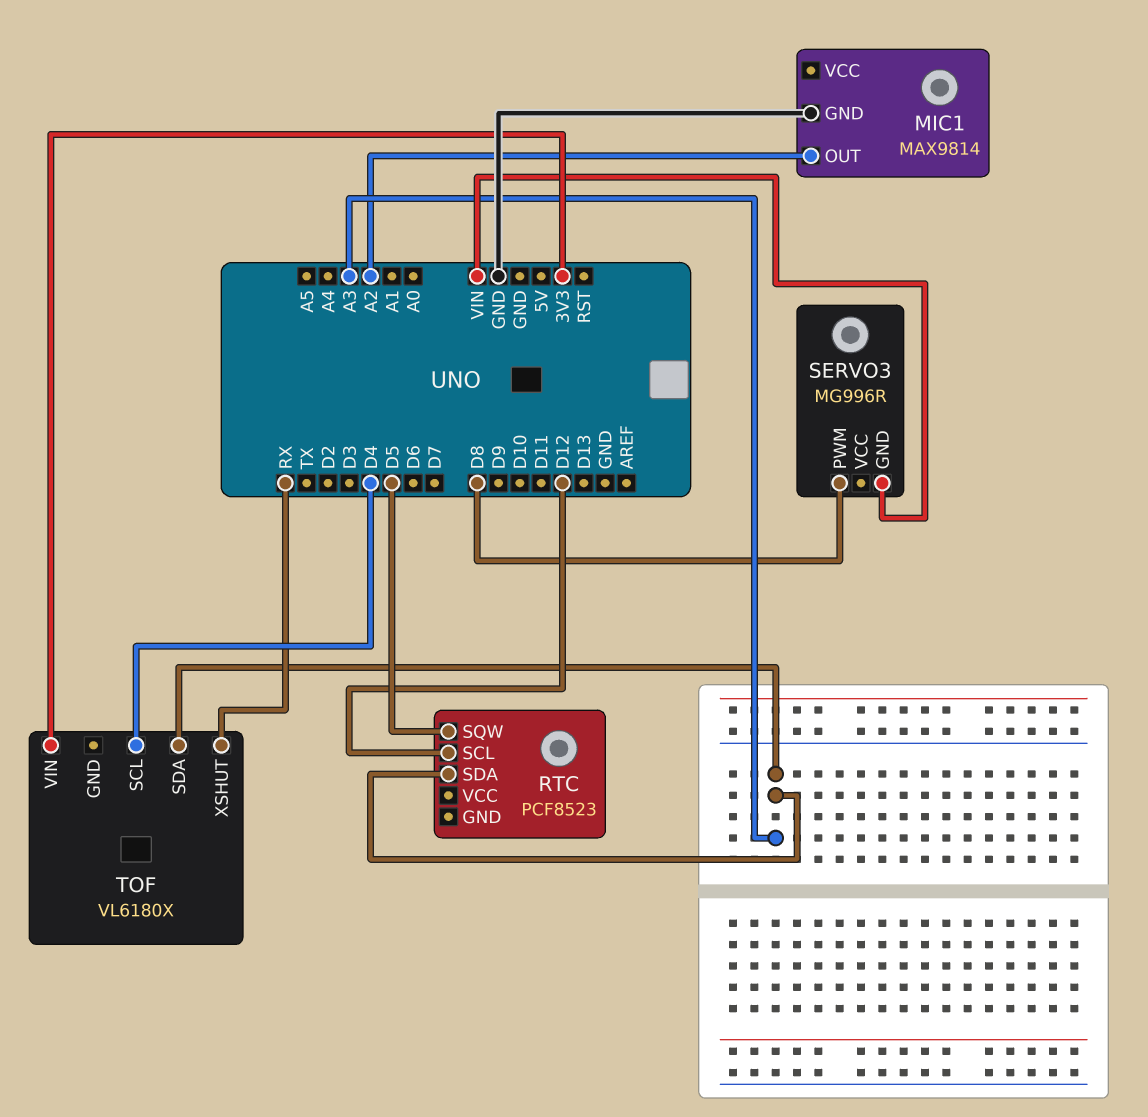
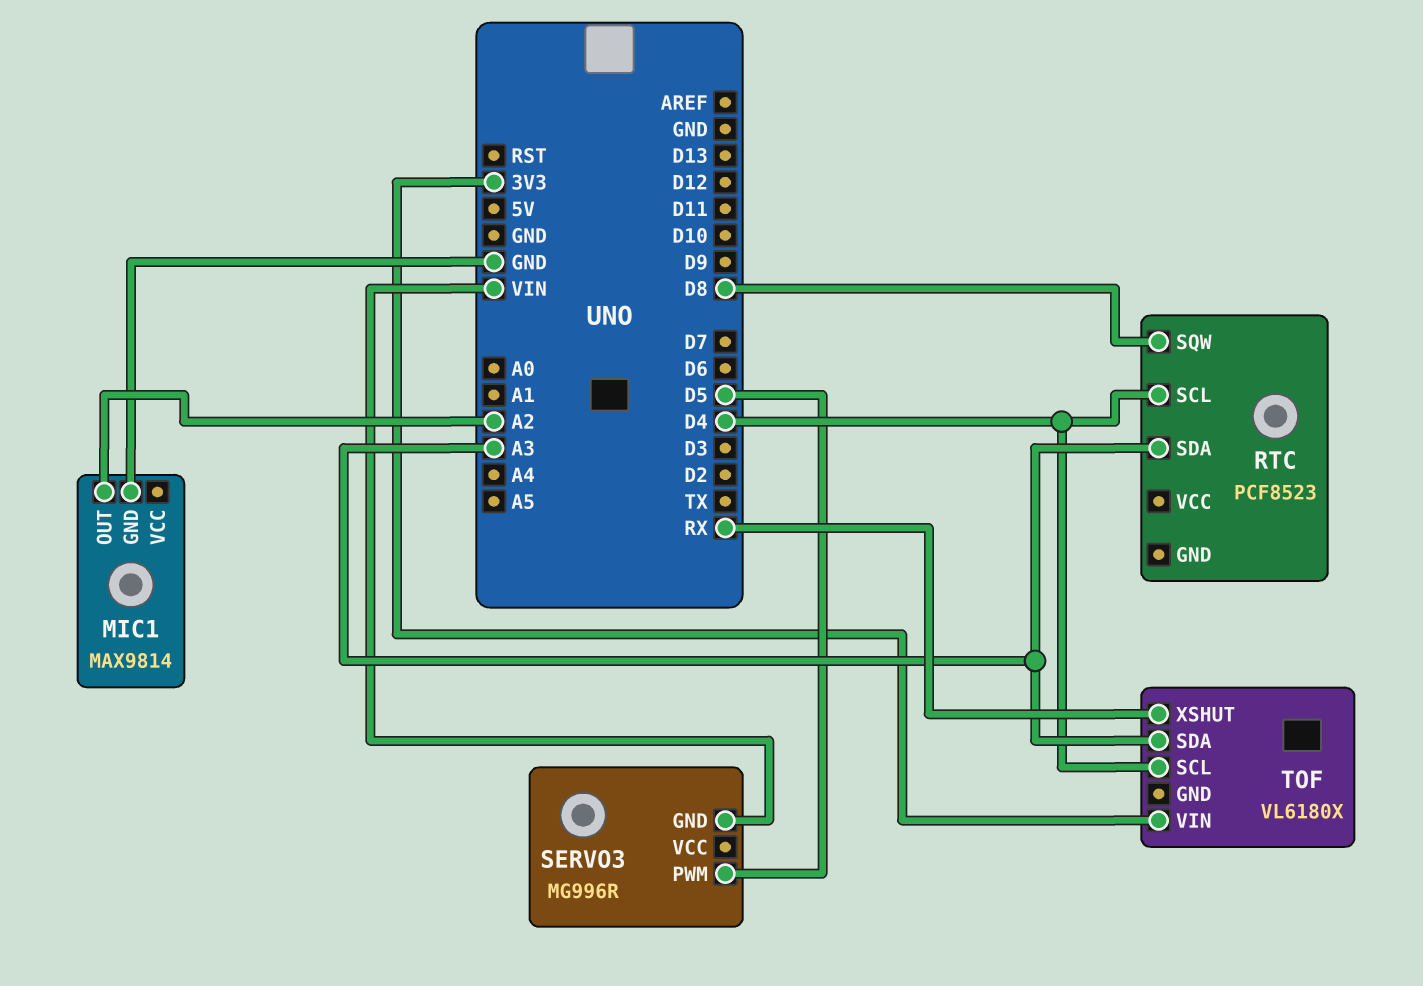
RTC pin SCL: D12 -> D4
RTC pin SQW: D5 -> D8
SERVO3 pin PWM: D8 -> D5

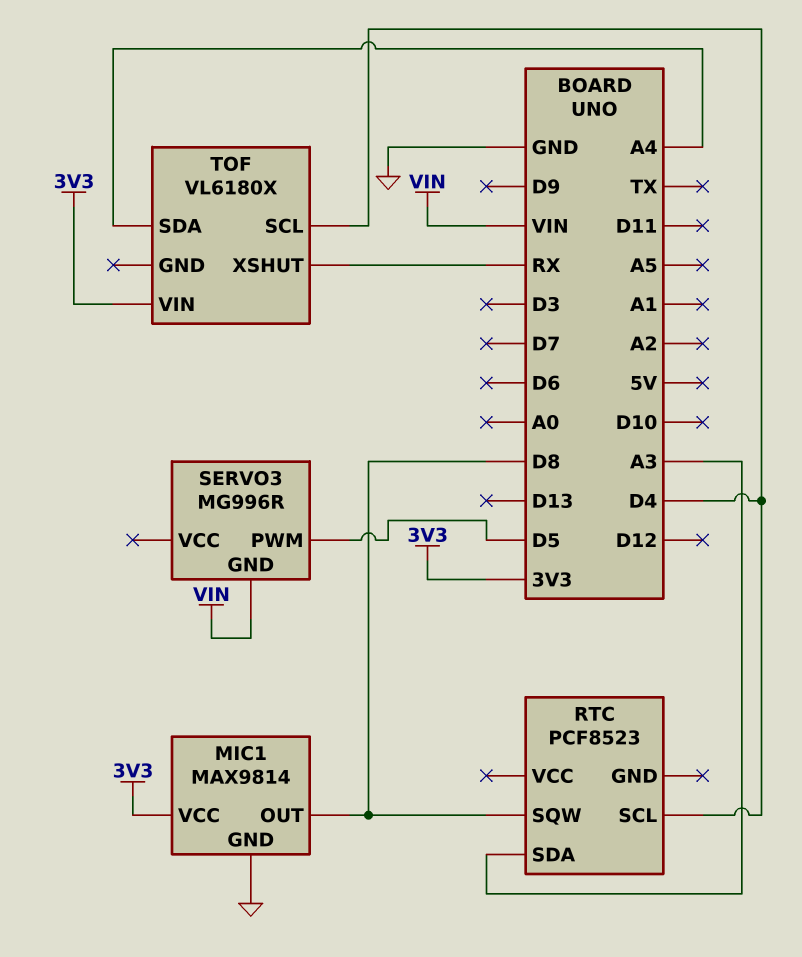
MIC1 pin OUT: A2 -> D8
MIC1 pin VCC: none -> 3V3
TOF pin SDA: A3 -> A4

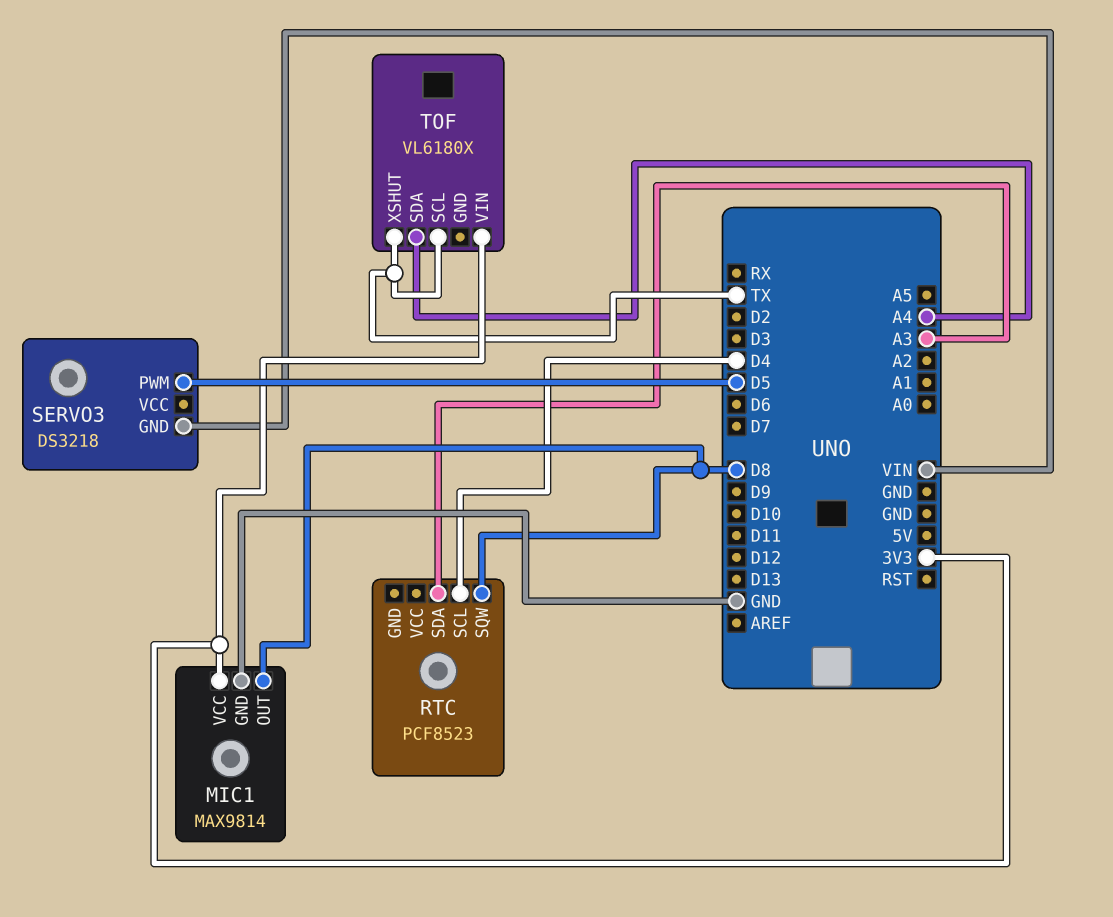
SERVO3: MG996R -> DS3218
TOF pin SCL: D4 -> TX
TOF pin XSHUT: RX -> TX

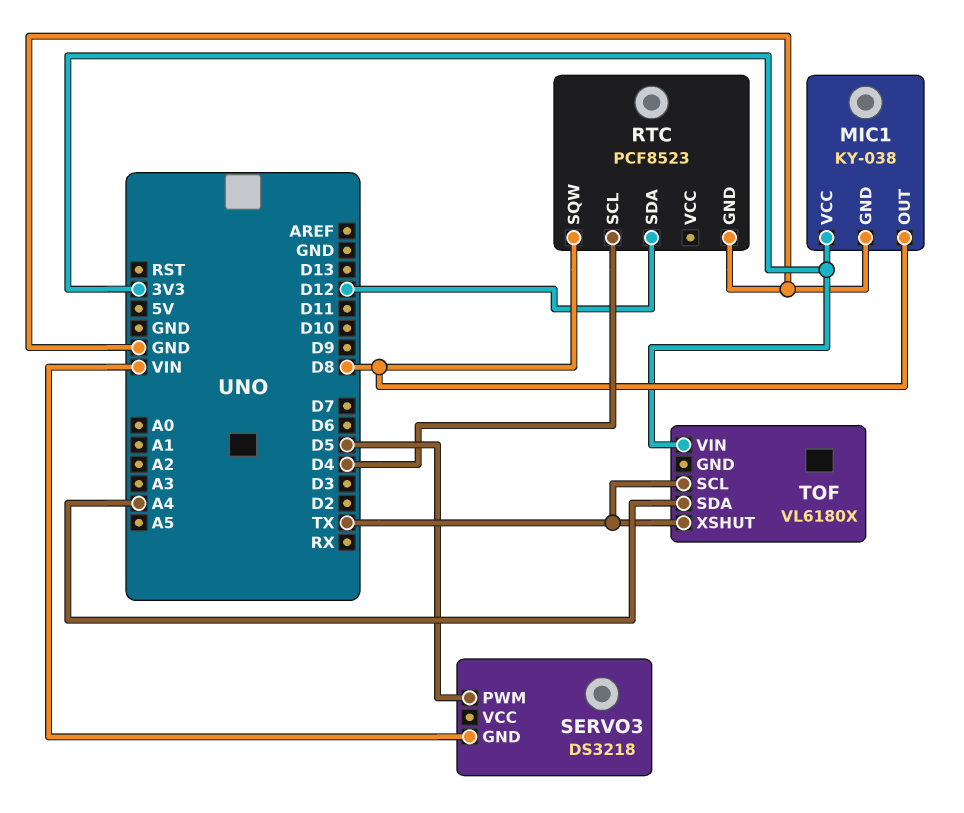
MIC1: MAX9814 -> KY-038
RTC pin GND: none -> GND
RTC pin SDA: A3 -> D12

